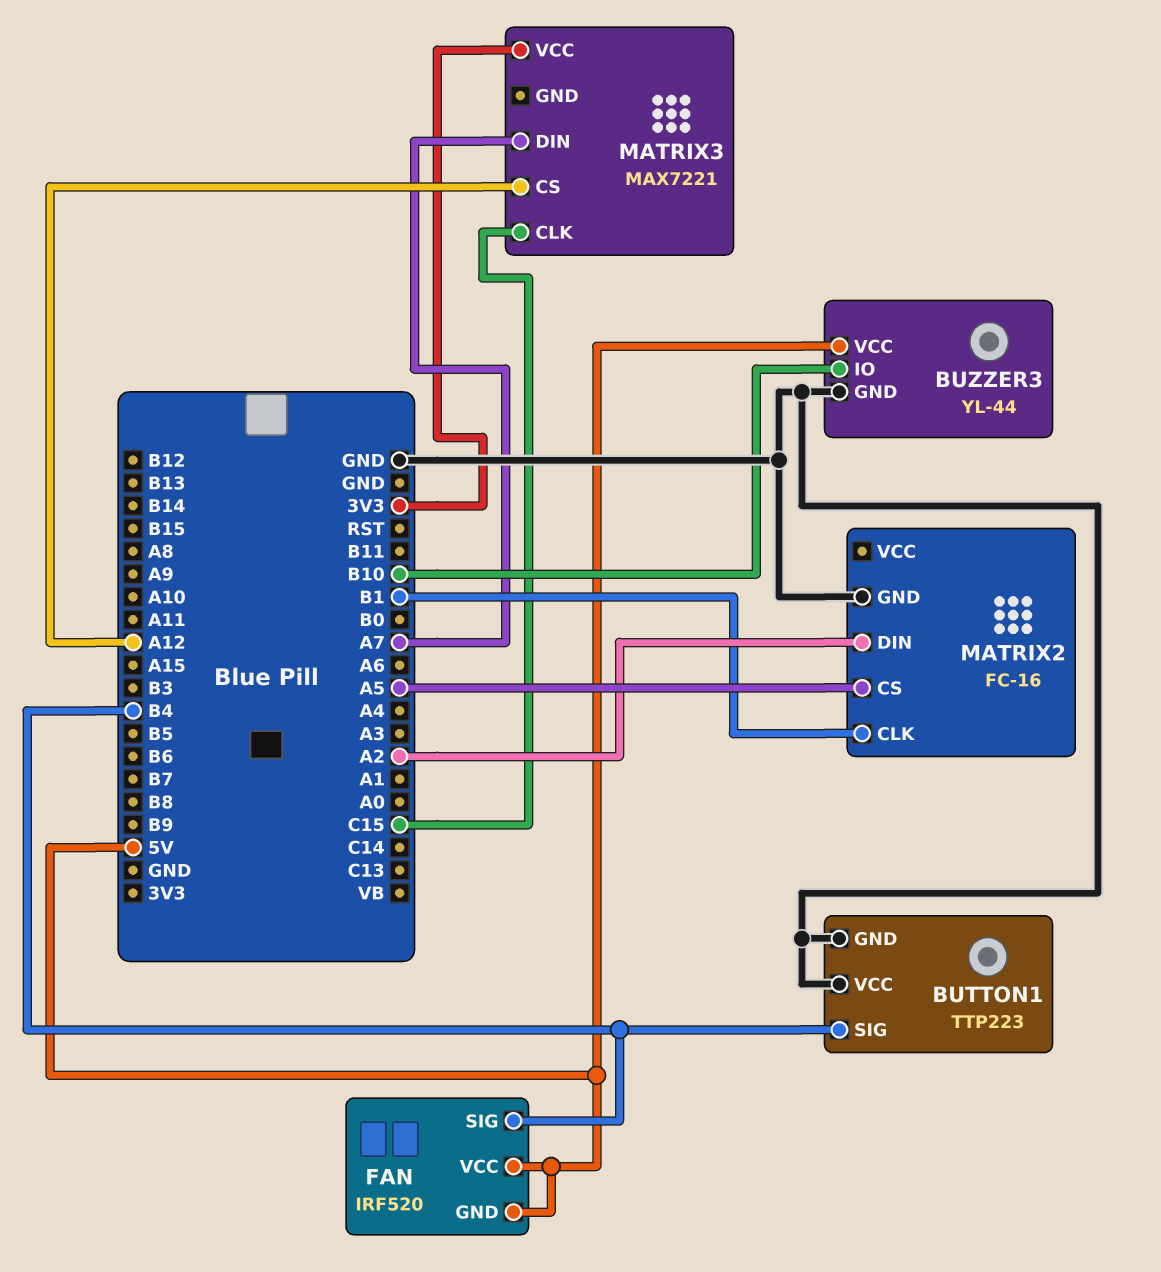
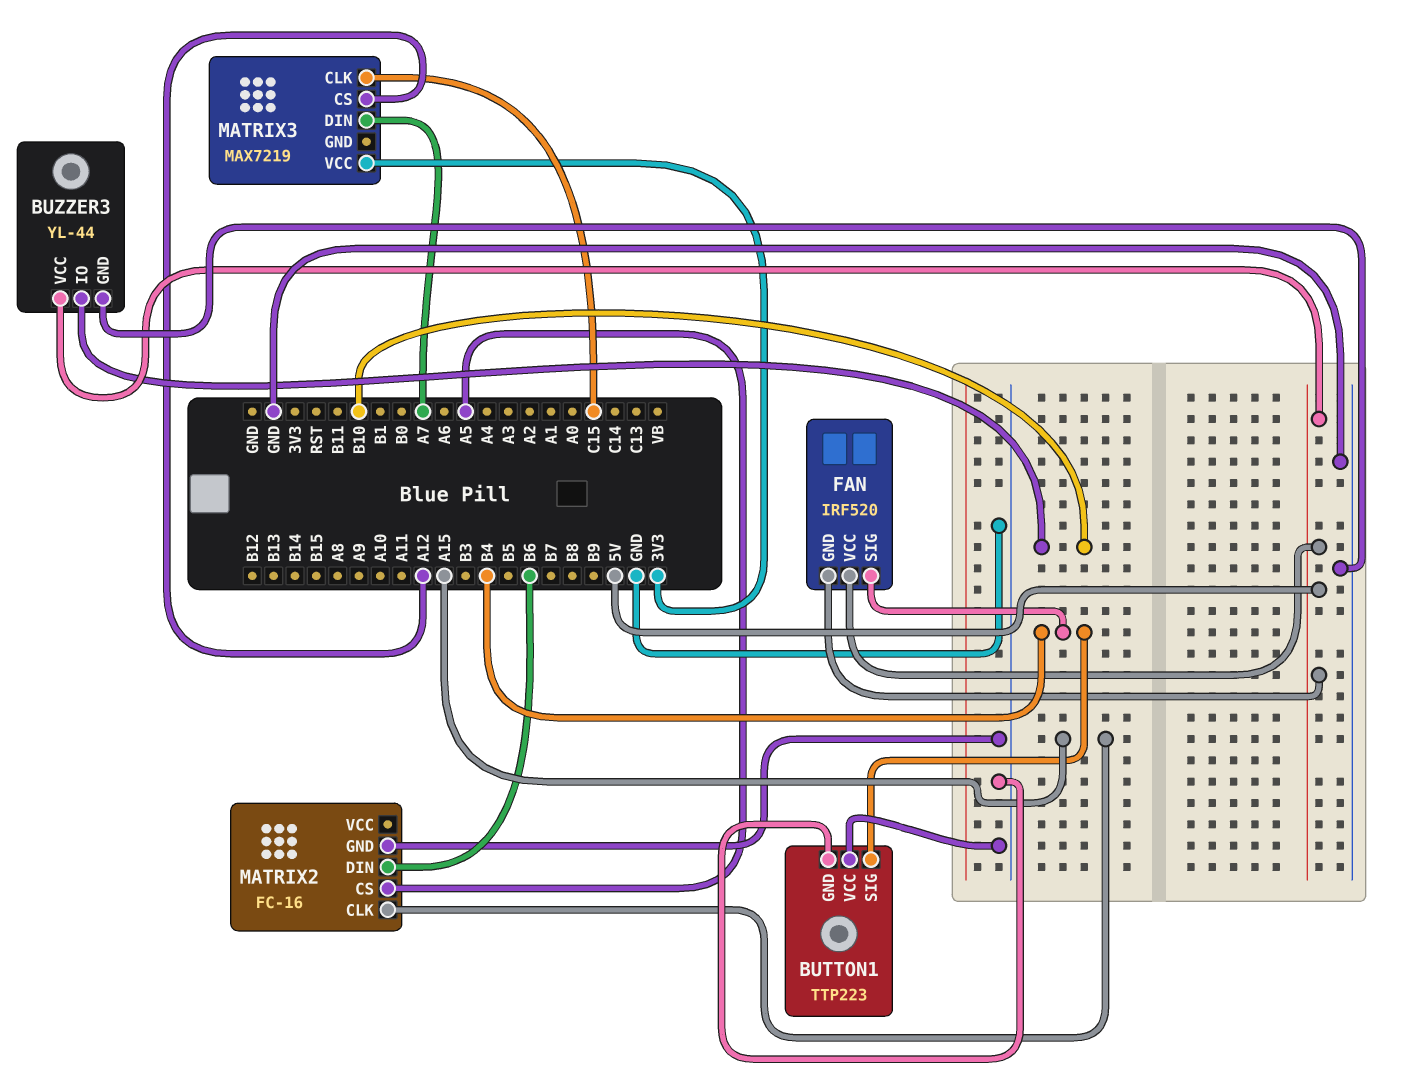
MATRIX2 pin CLK: B1 -> A15
MATRIX2 pin DIN: A2 -> B6
MATRIX3: MAX7221 -> MAX7219

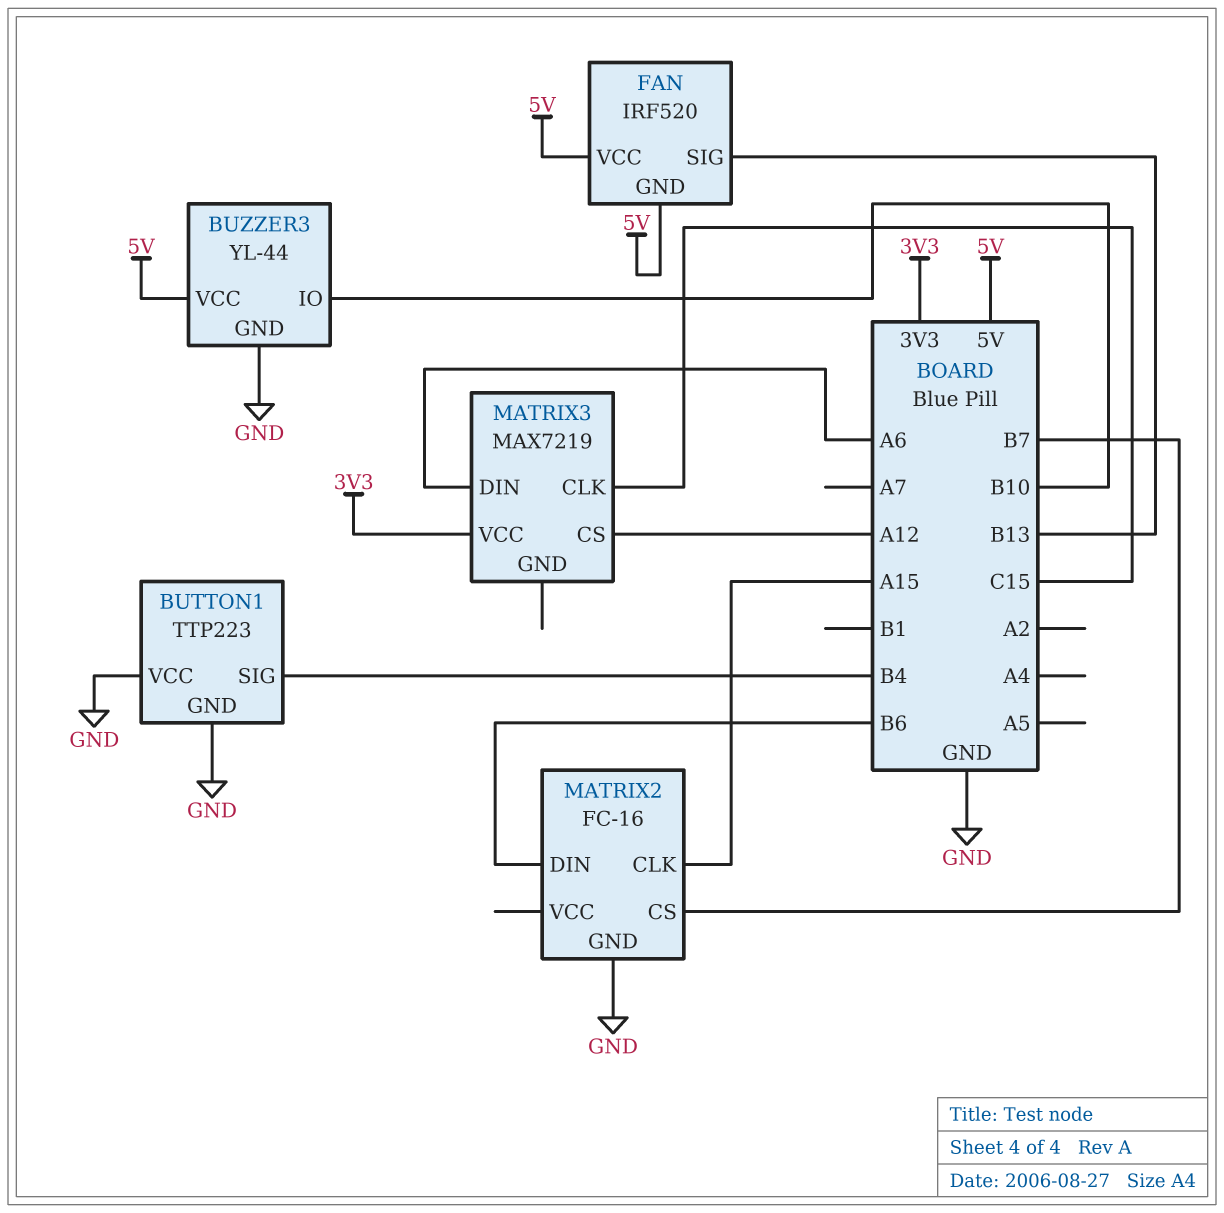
FAN pin SIG: B4 -> B13
MATRIX2 pin CS: A5 -> B7
MATRIX3 pin DIN: A7 -> A6

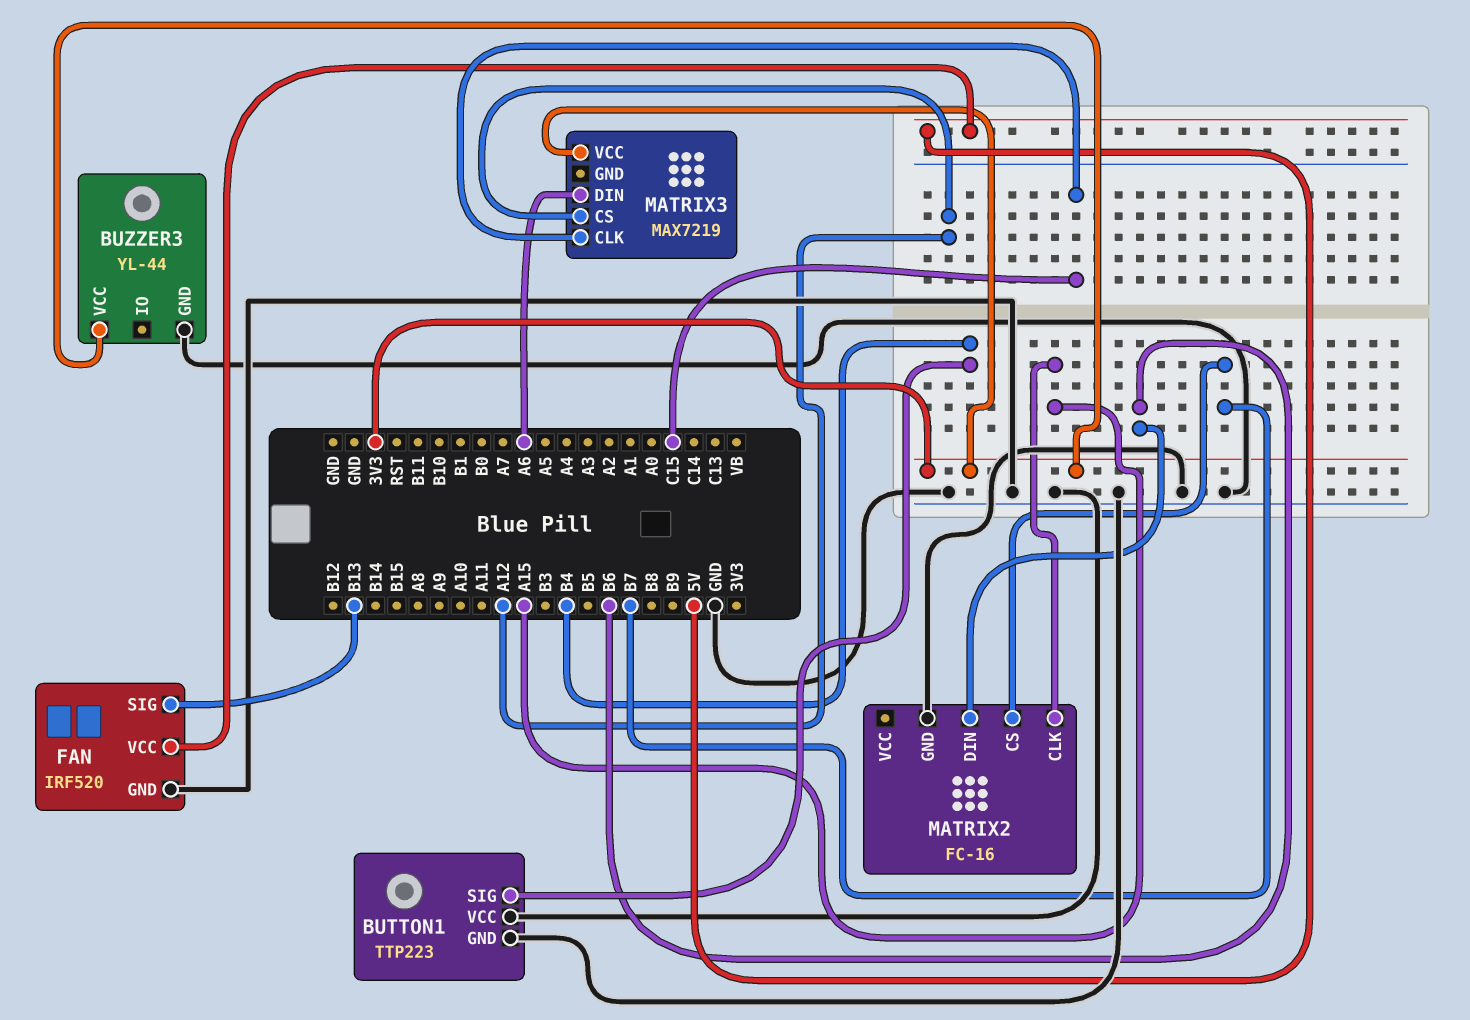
BUZZER3 pin IO: B10 -> none
BUZZER3 pin VCC: 5V -> 3V3
FAN pin GND: 5V -> GND

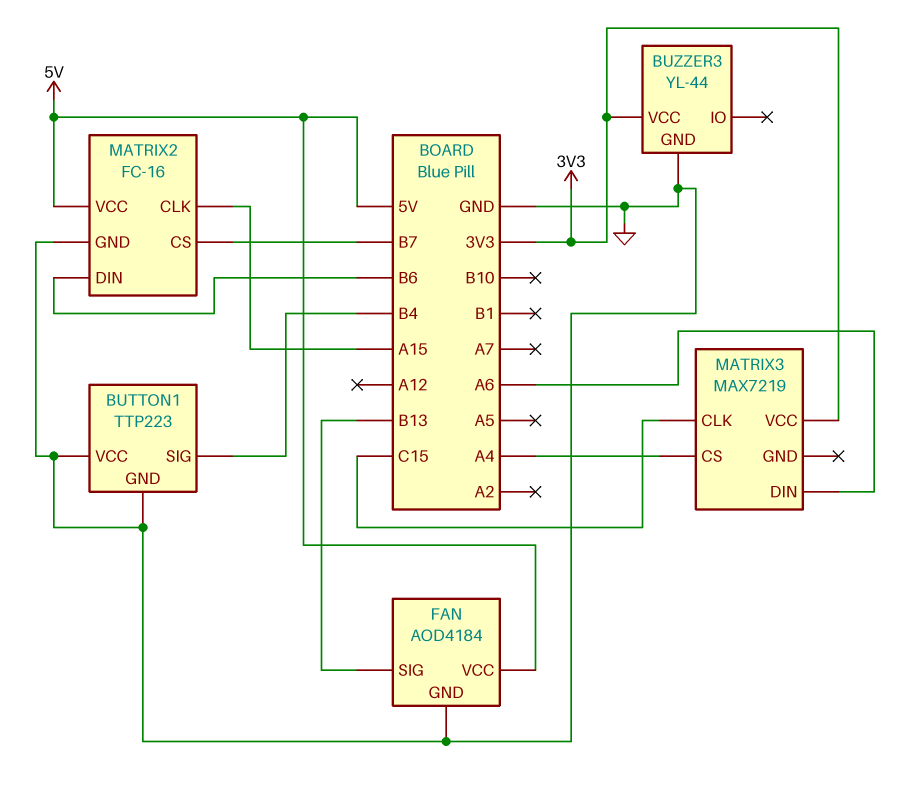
FAN: IRF520 -> AOD4184
MATRIX2 pin VCC: none -> 5V
MATRIX3 pin CS: A12 -> A4

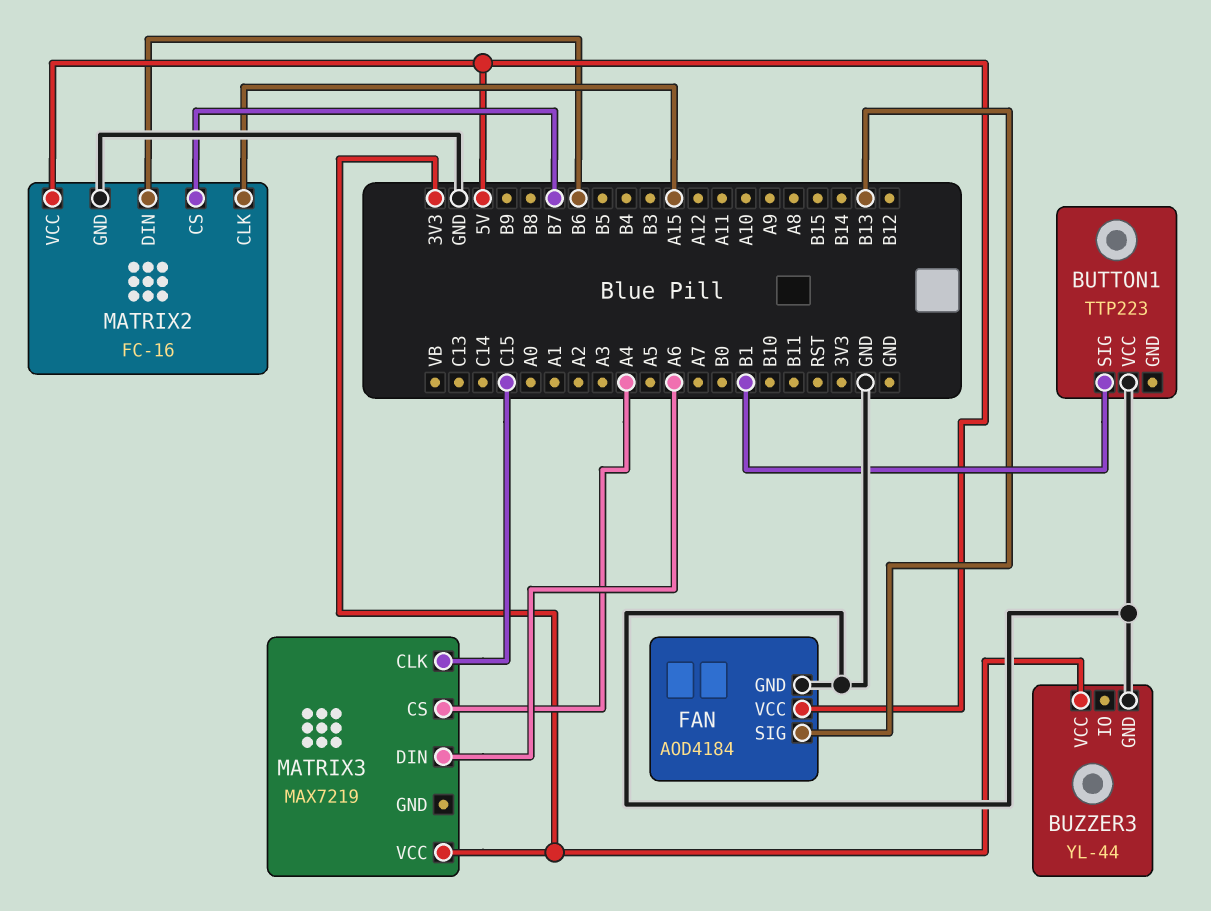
BUTTON1 pin GND: GND -> none
BUTTON1 pin SIG: B4 -> B1

